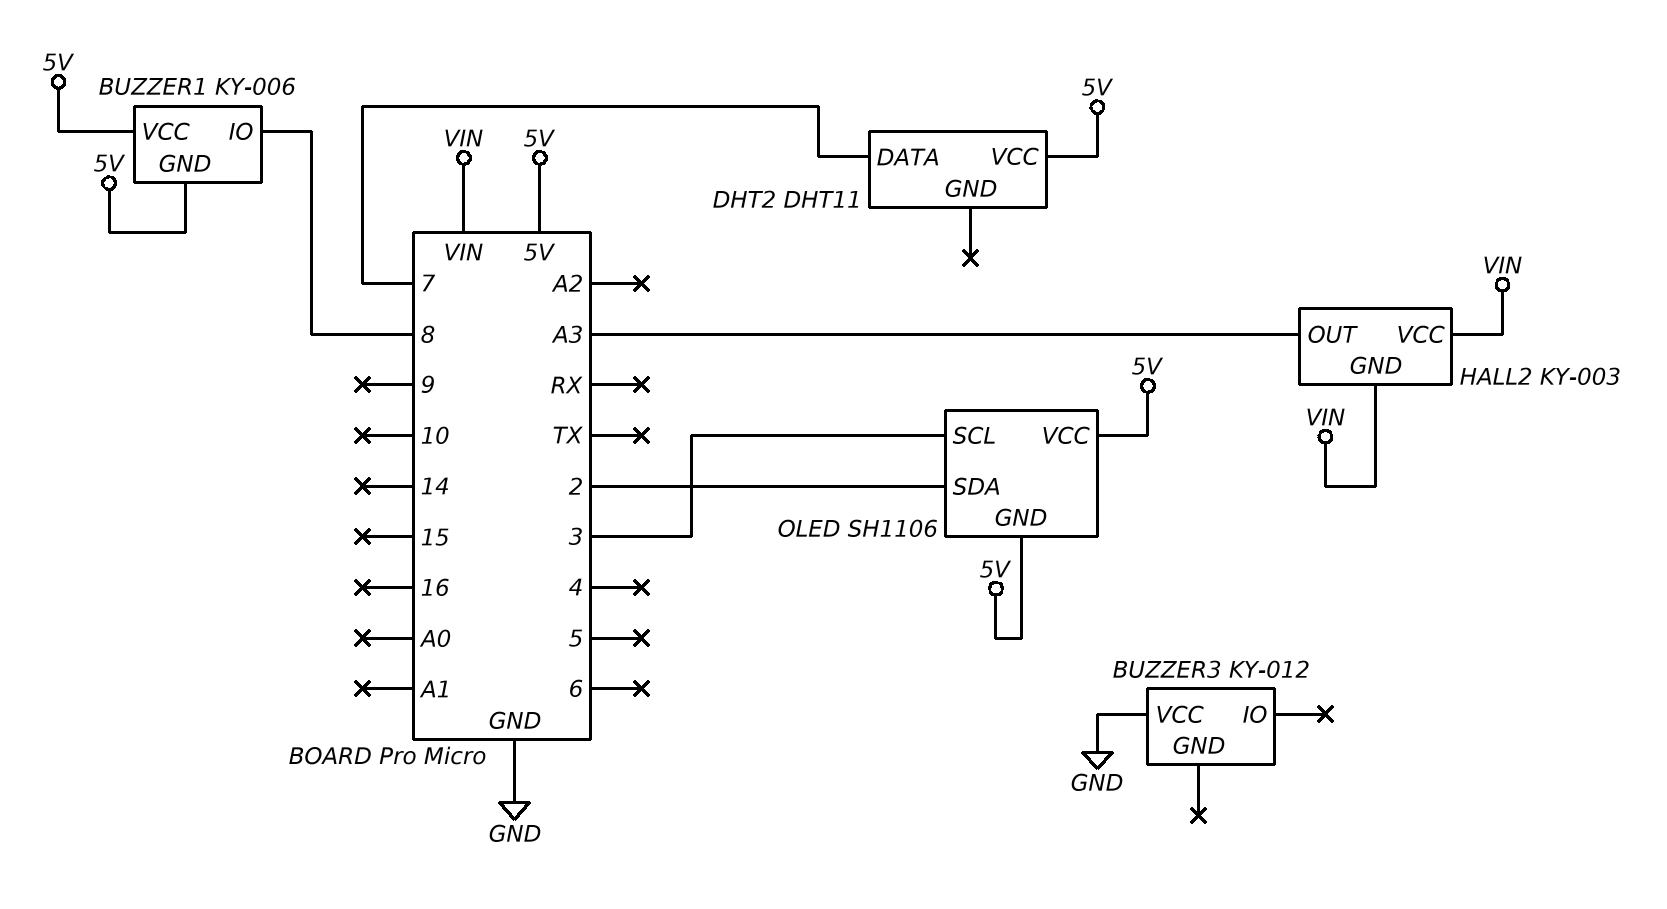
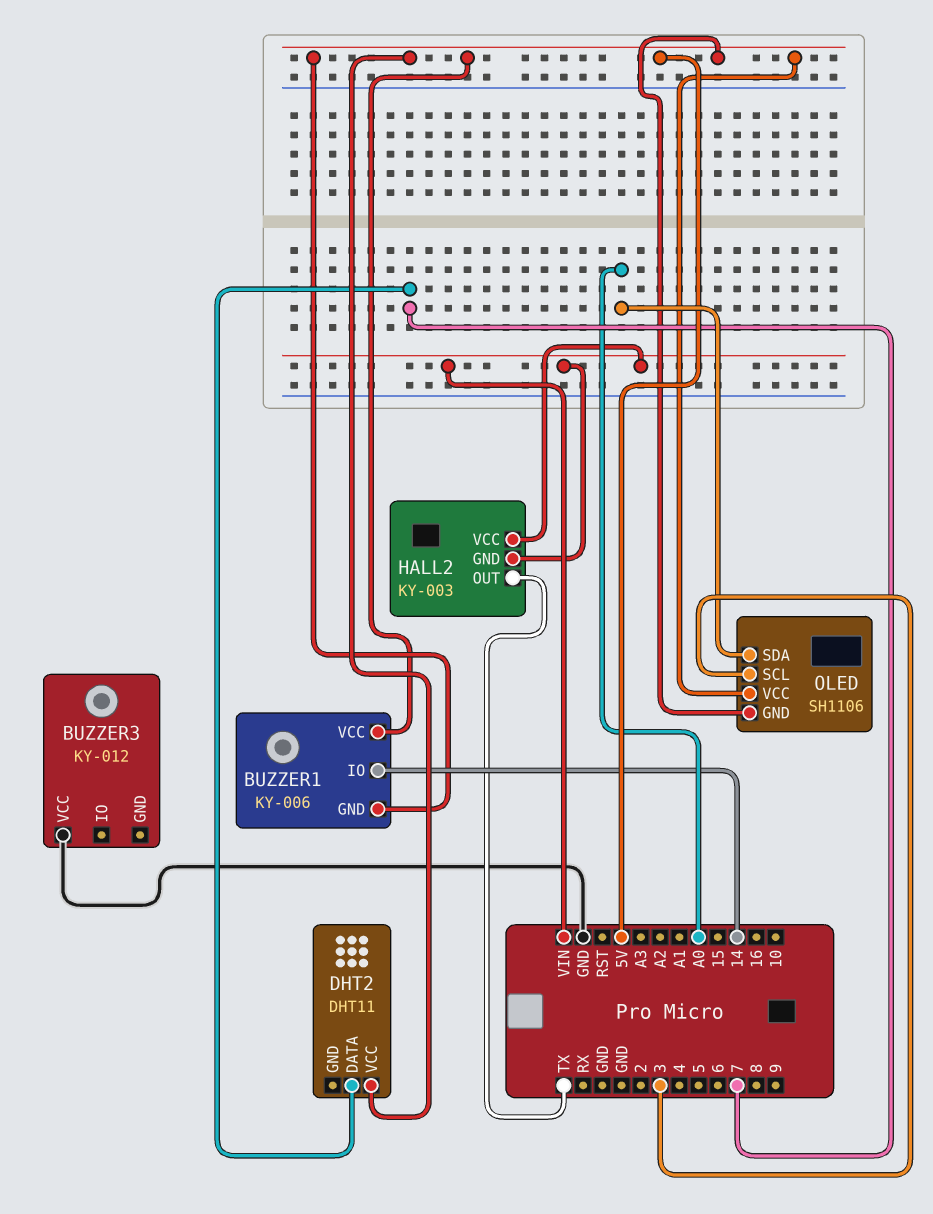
BUZZER1 pin IO: 8 -> 14
HALL2 pin OUT: A3 -> TX
OLED pin SDA: 2 -> A0

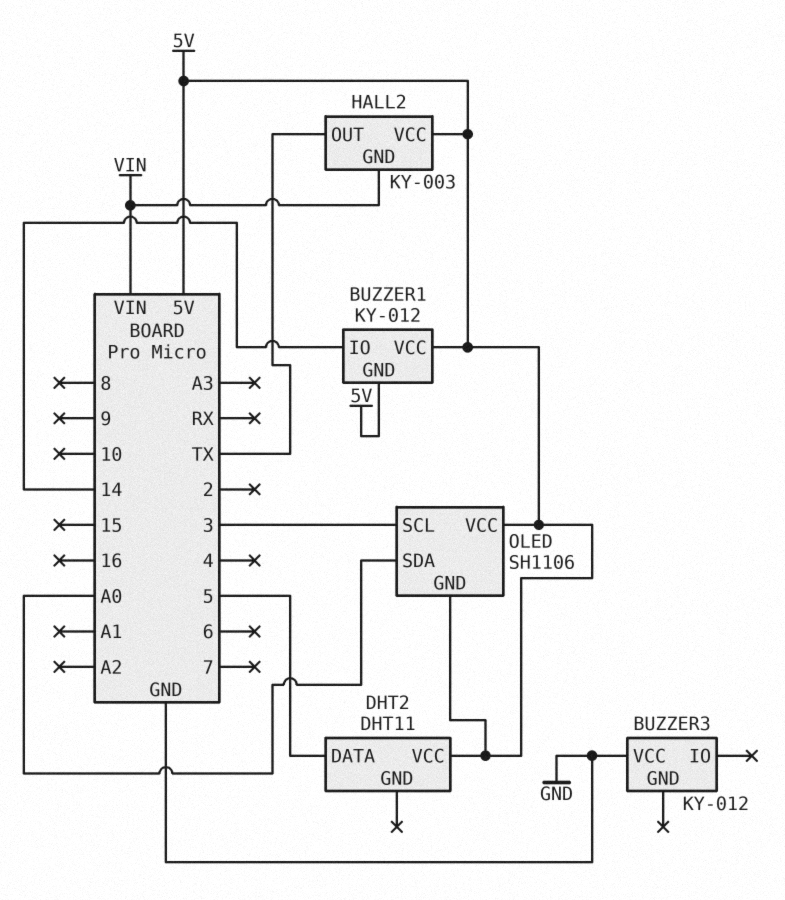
BUZZER1: KY-006 -> KY-012
DHT2 pin DATA: 7 -> 5
HALL2 pin VCC: VIN -> 5V

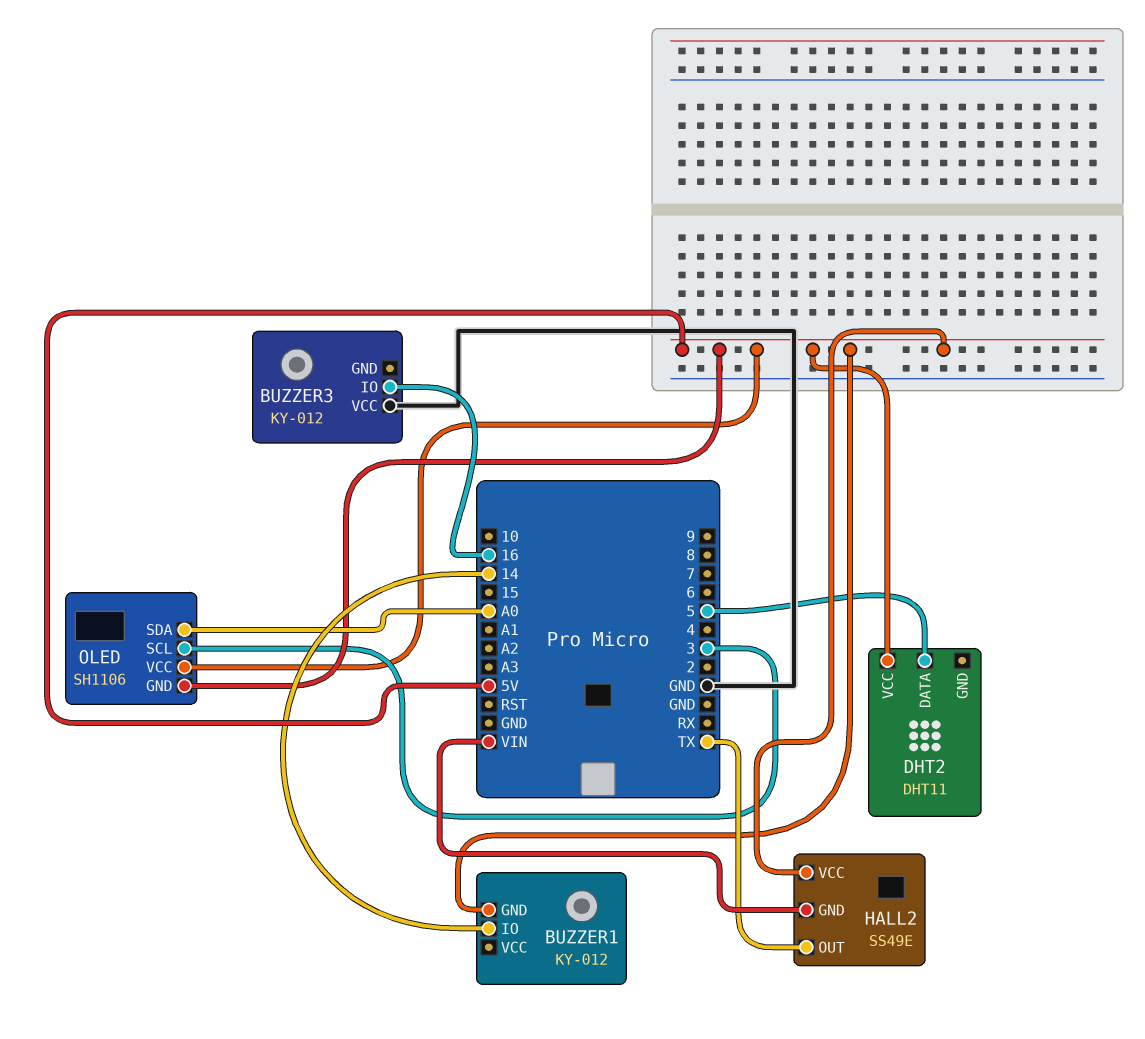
BUZZER1 pin VCC: 5V -> none
BUZZER3 pin IO: none -> 16
HALL2: KY-003 -> SS49E

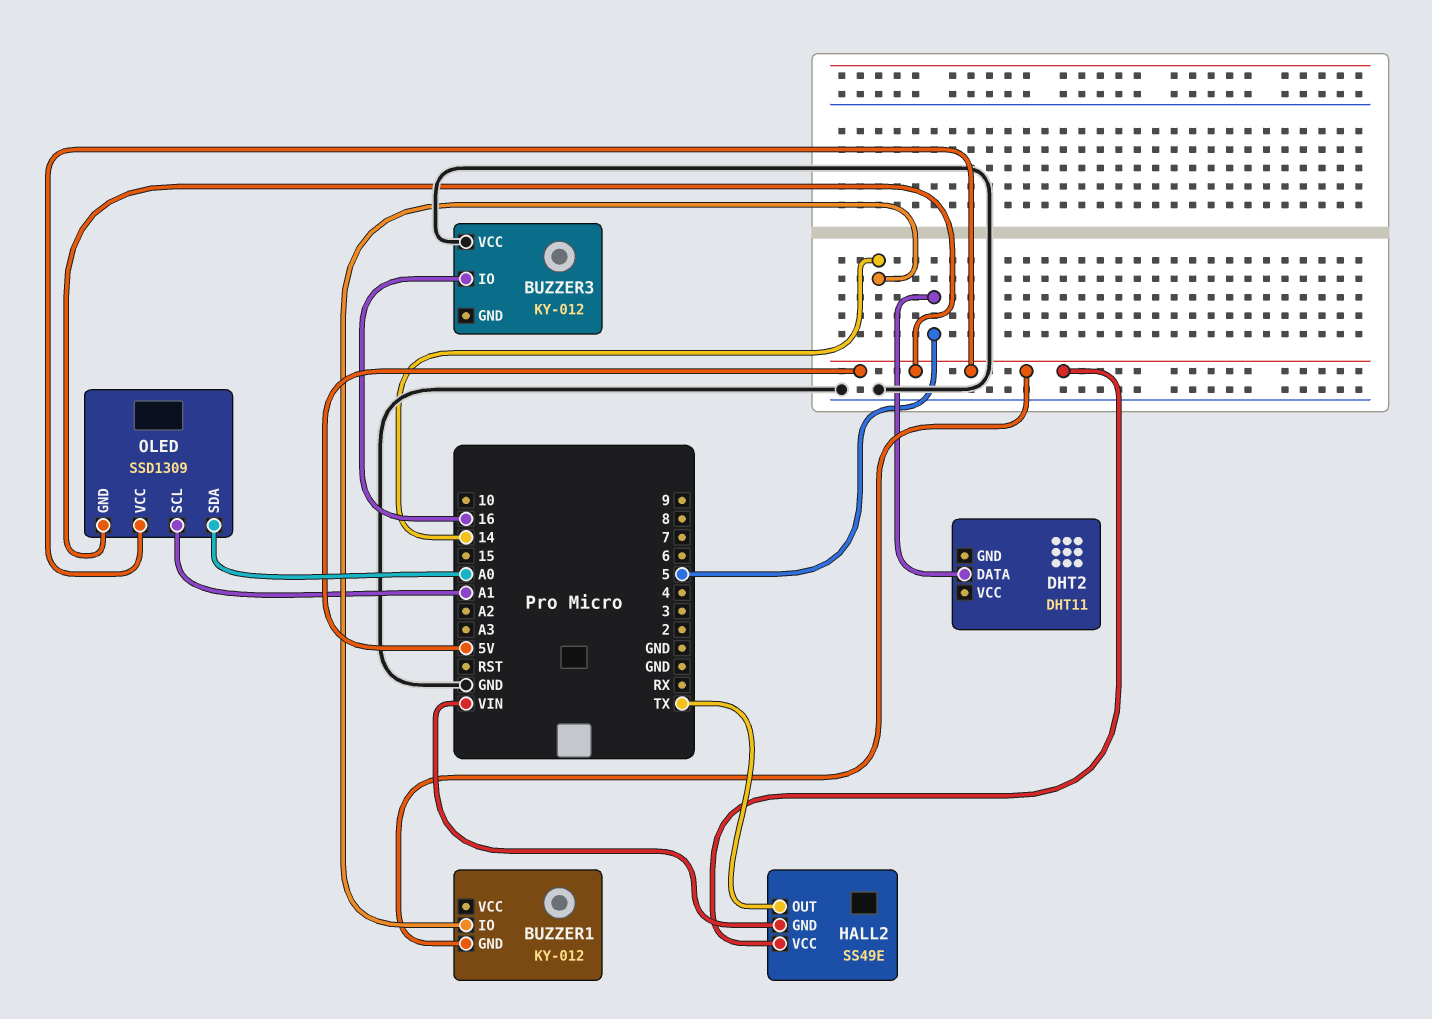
DHT2 pin VCC: 5V -> none
OLED: SH1106 -> SSD1309
OLED pin SCL: 3 -> A1

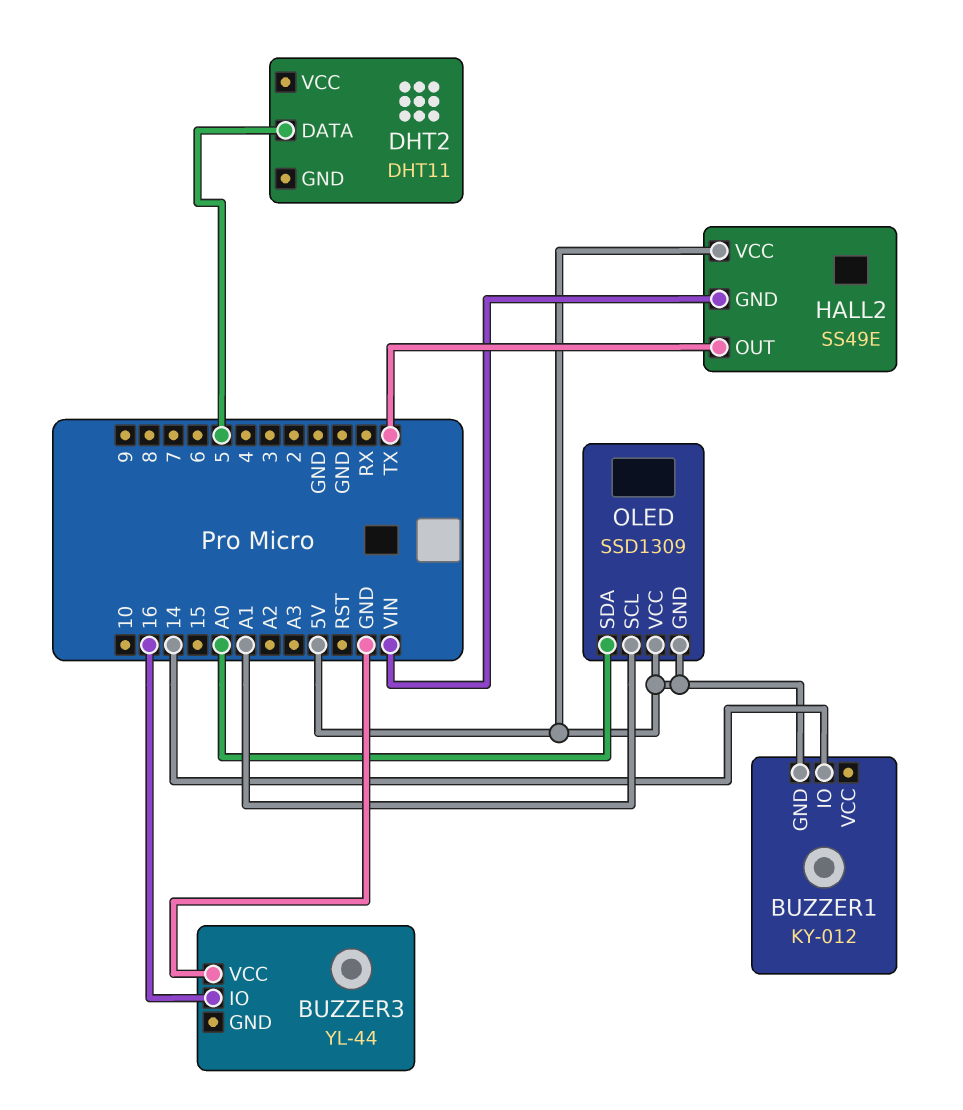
BUZZER3: KY-012 -> YL-44

